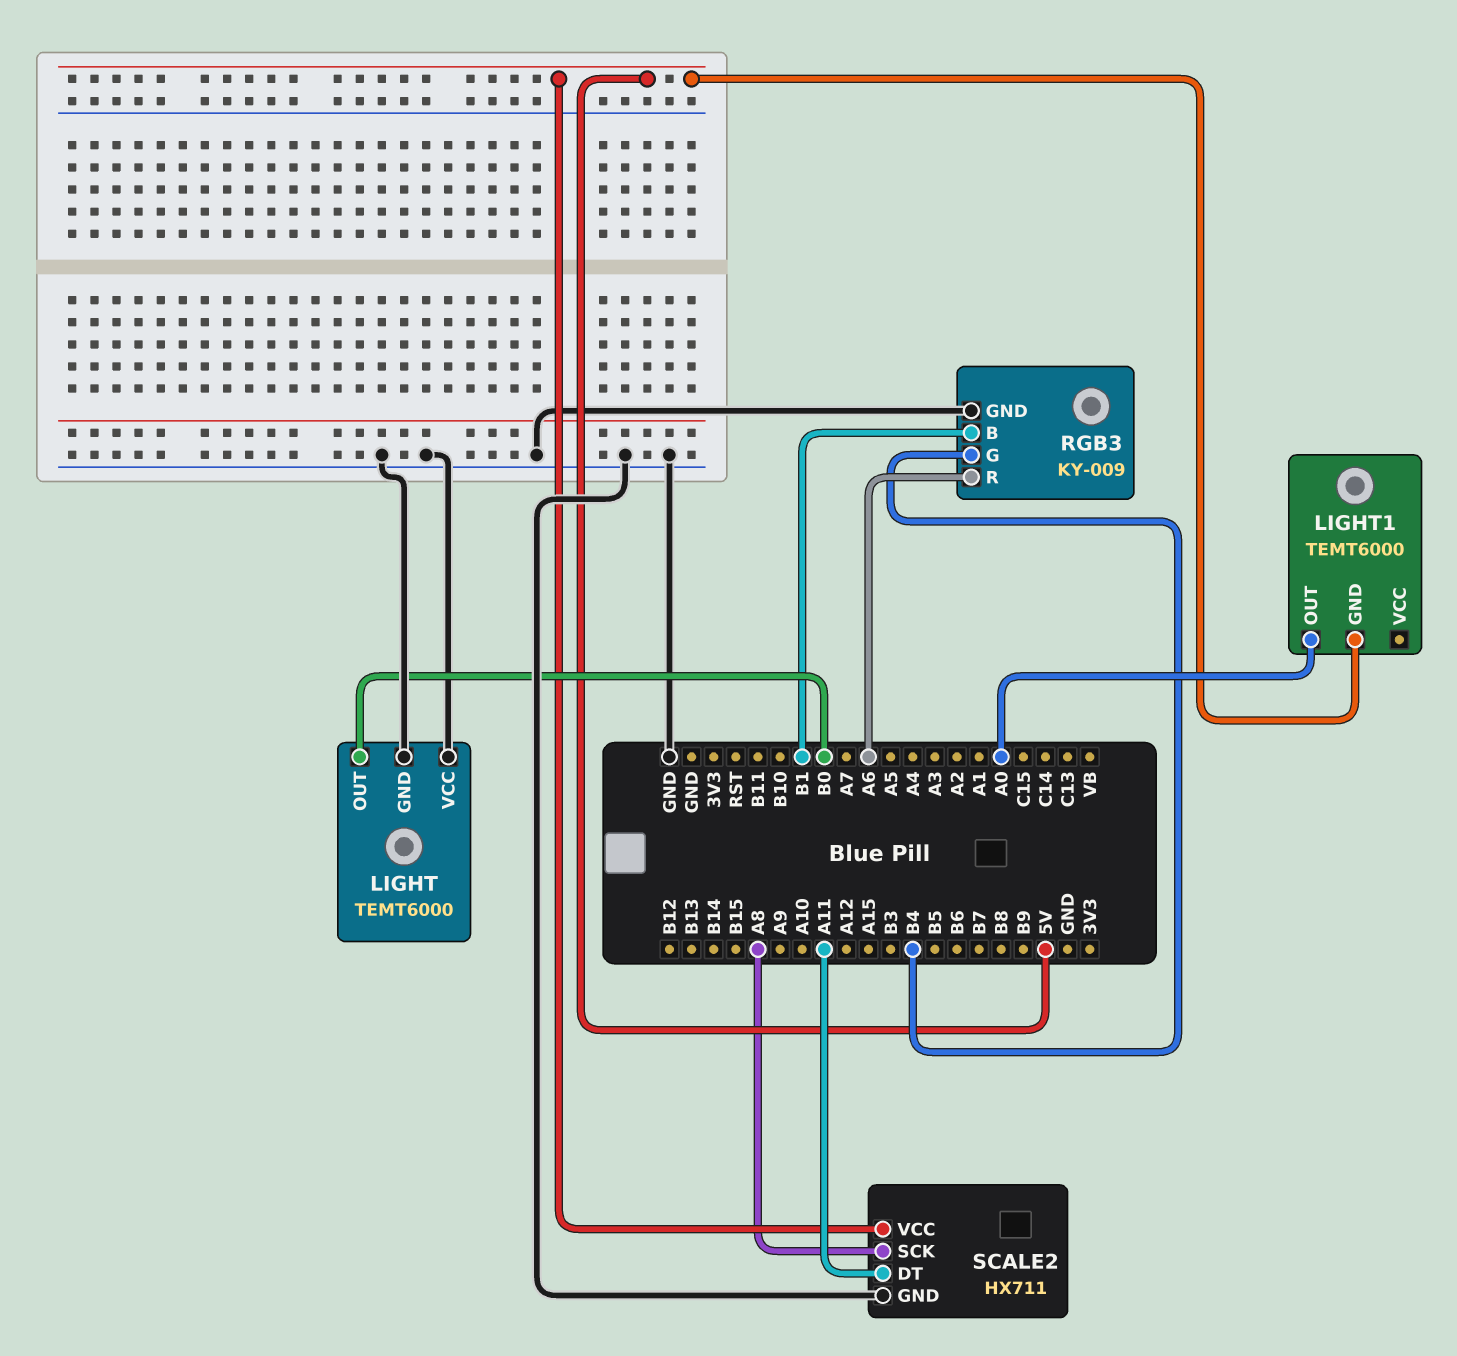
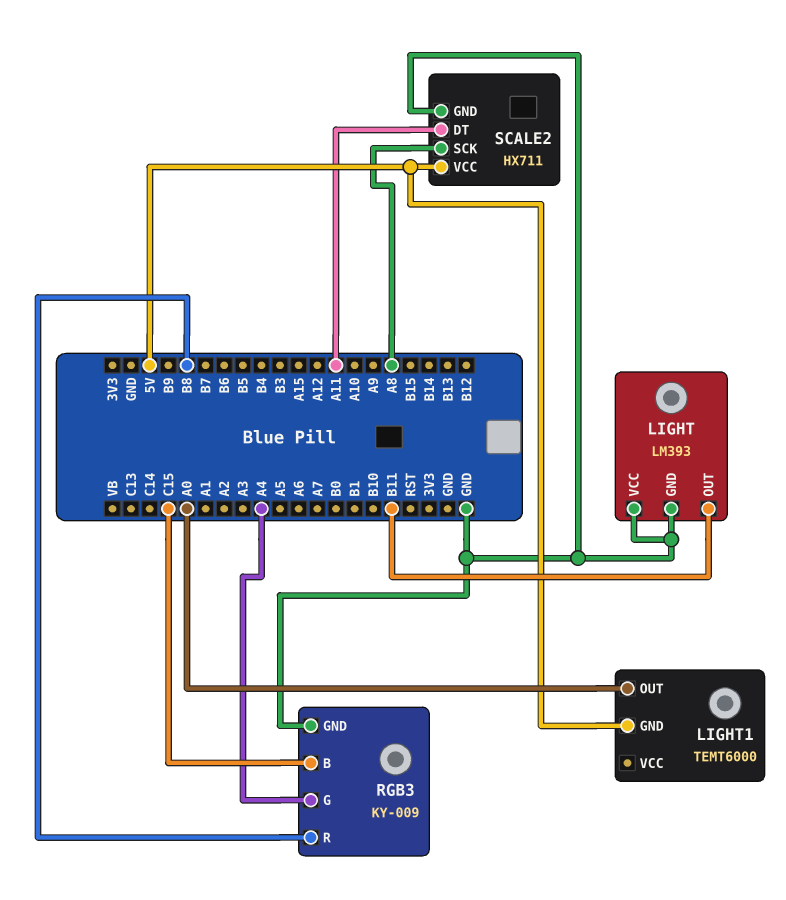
LIGHT: TEMT6000 -> LM393
LIGHT pin OUT: B0 -> B11
RGB3 pin B: B1 -> C15
RGB3 pin G: B4 -> A4
RGB3 pin R: A6 -> B8

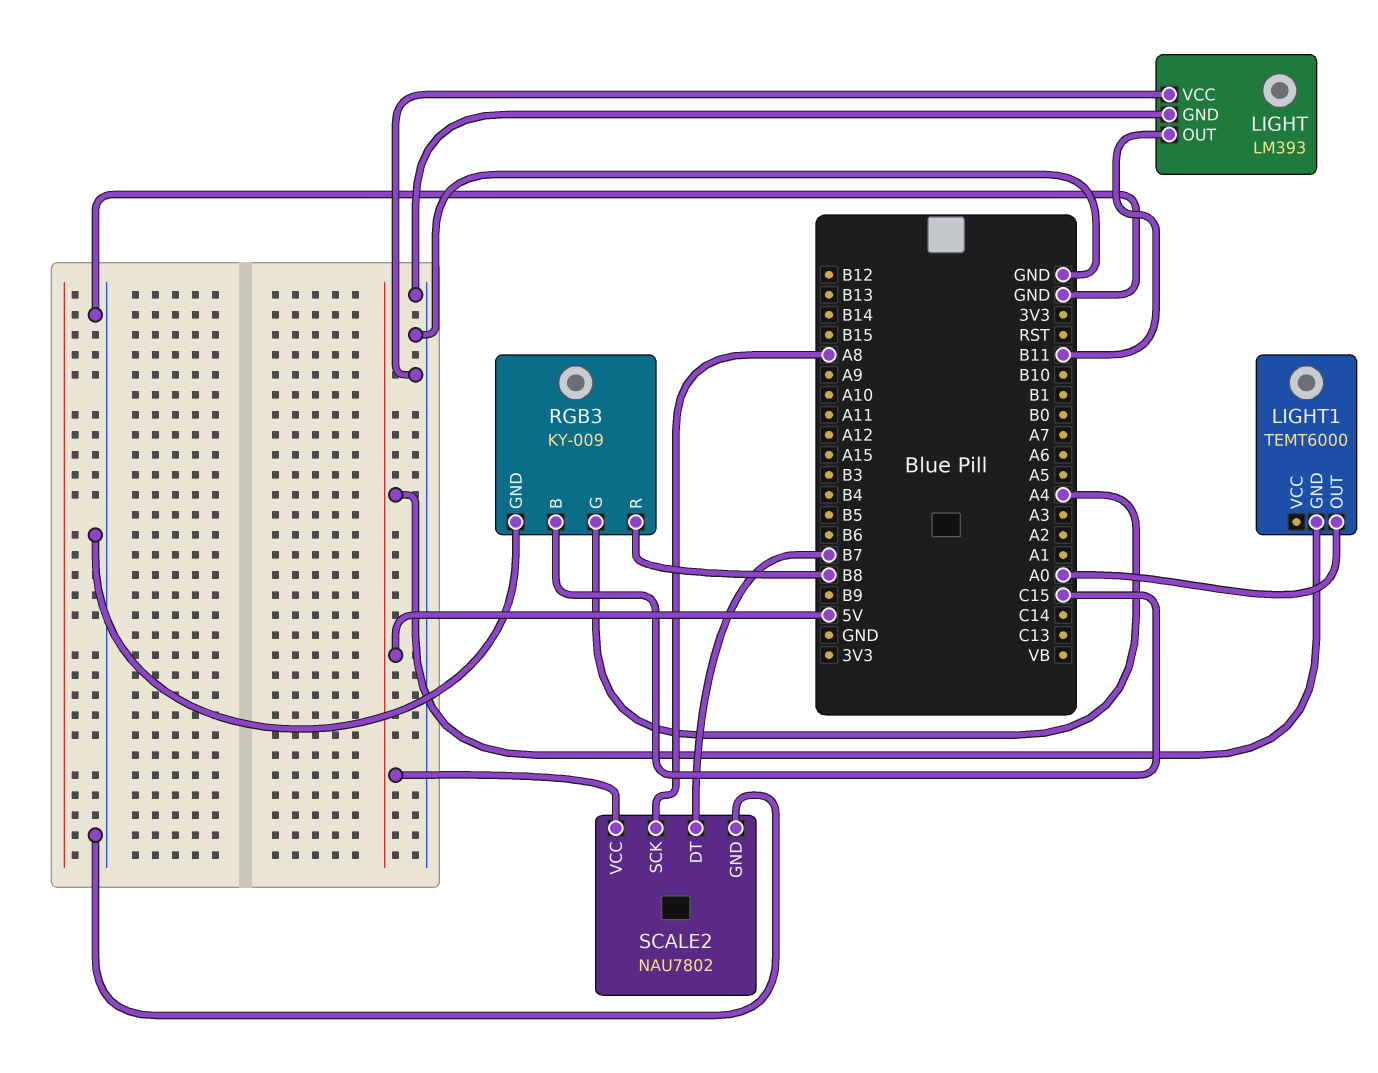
SCALE2: HX711 -> NAU7802
SCALE2 pin DT: A11 -> B7

